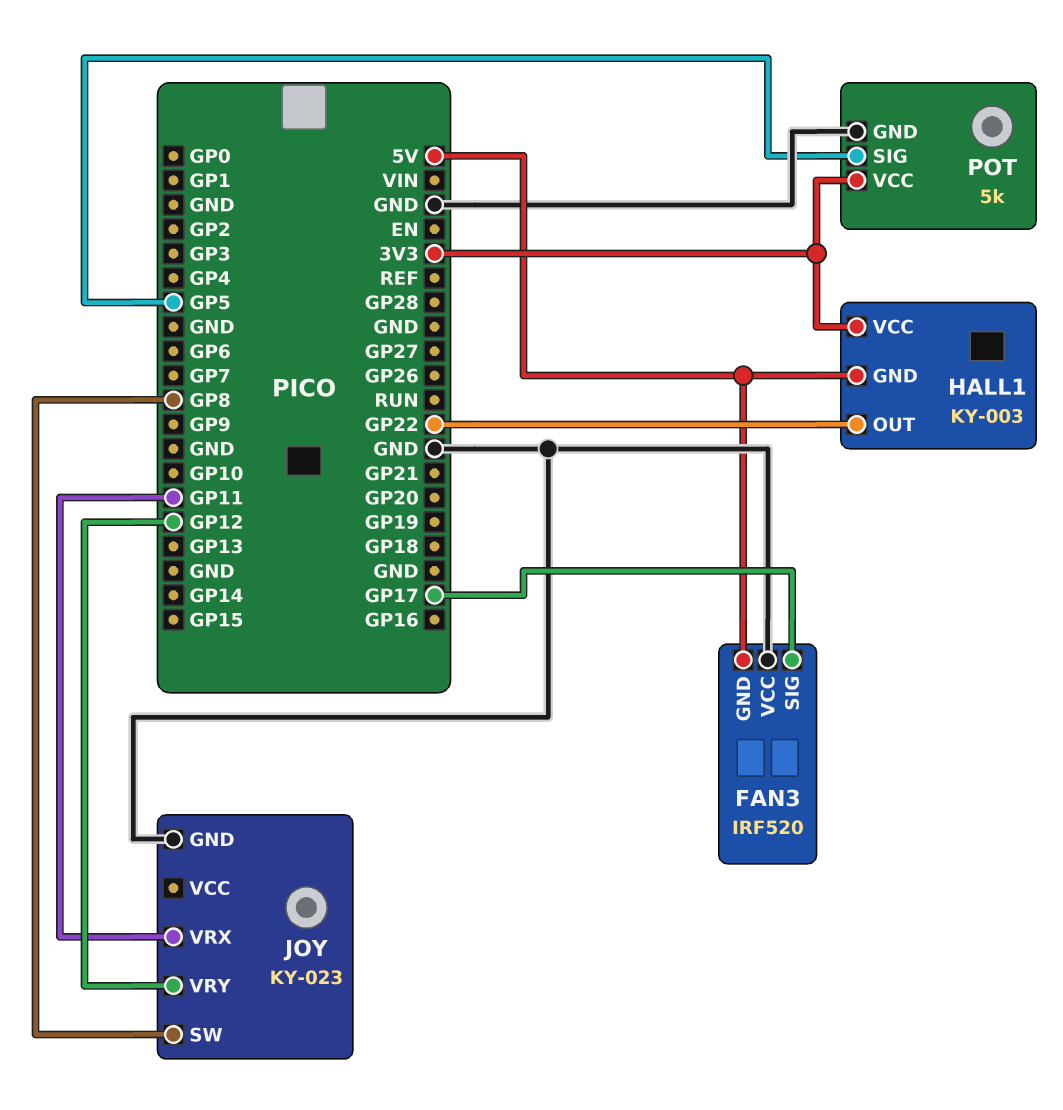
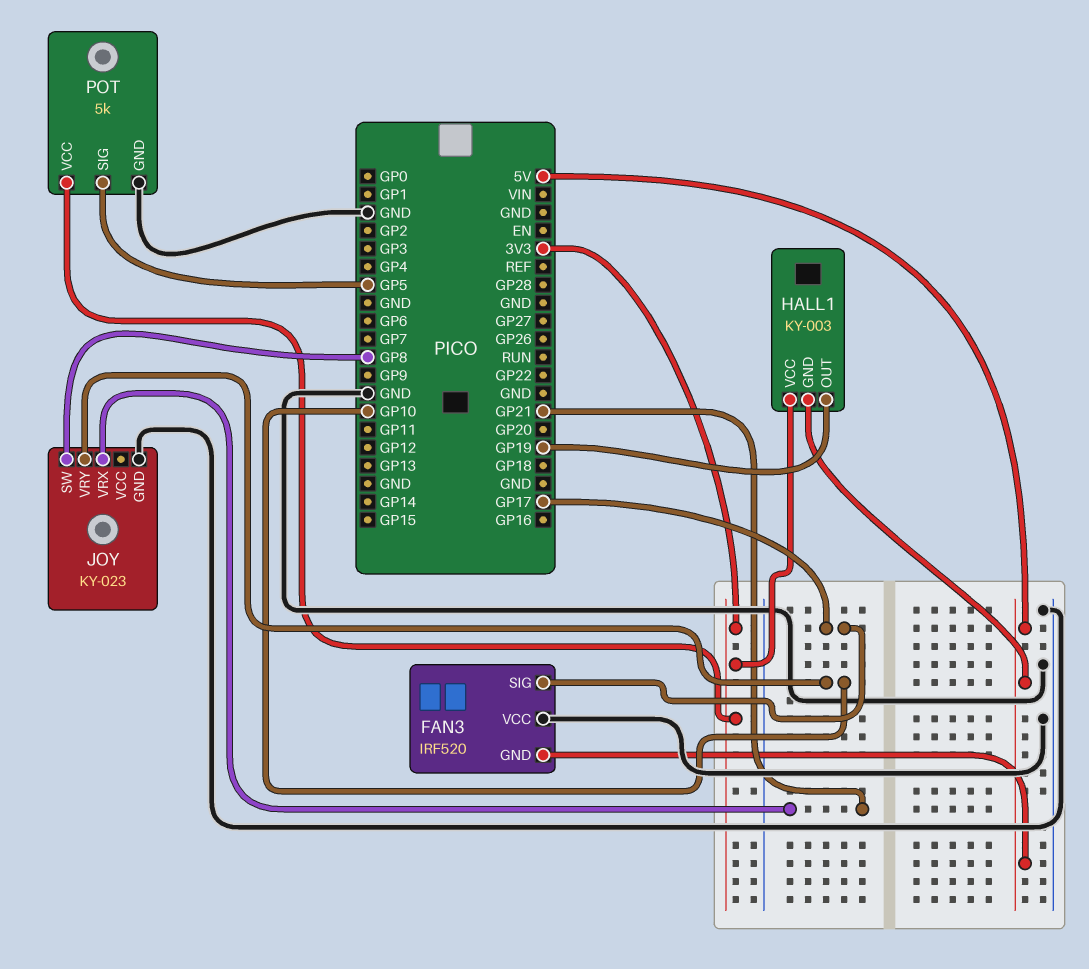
HALL1 pin OUT: GP22 -> GP19
JOY pin VRX: GP11 -> GP21
JOY pin VRY: GP12 -> GP10

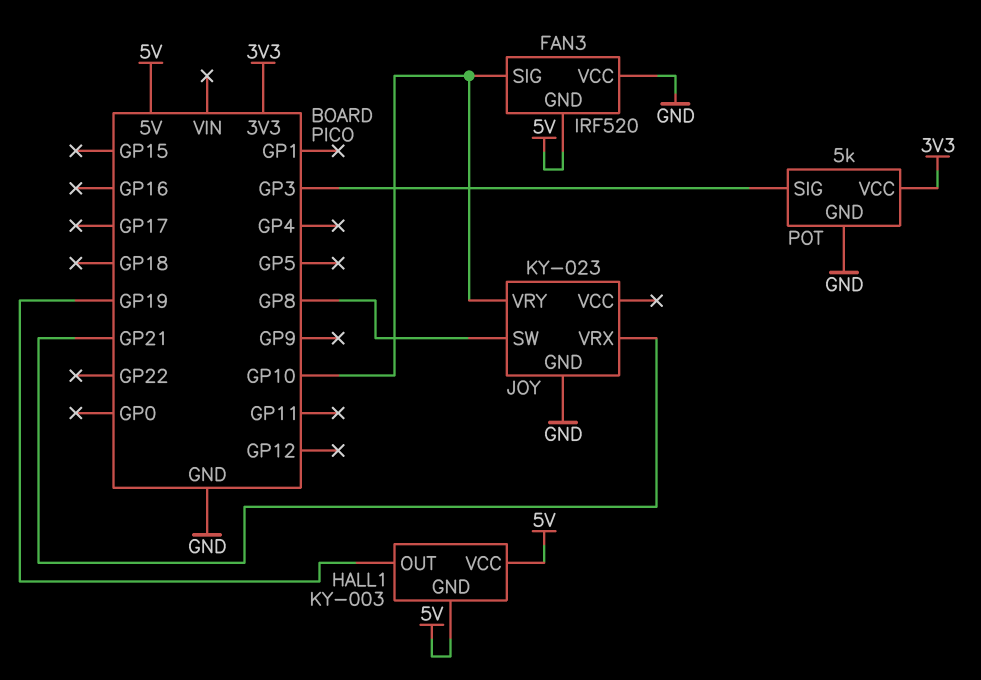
FAN3 pin SIG: GP17 -> GP10
HALL1 pin VCC: 3V3 -> 5V
POT pin SIG: GP5 -> GP3

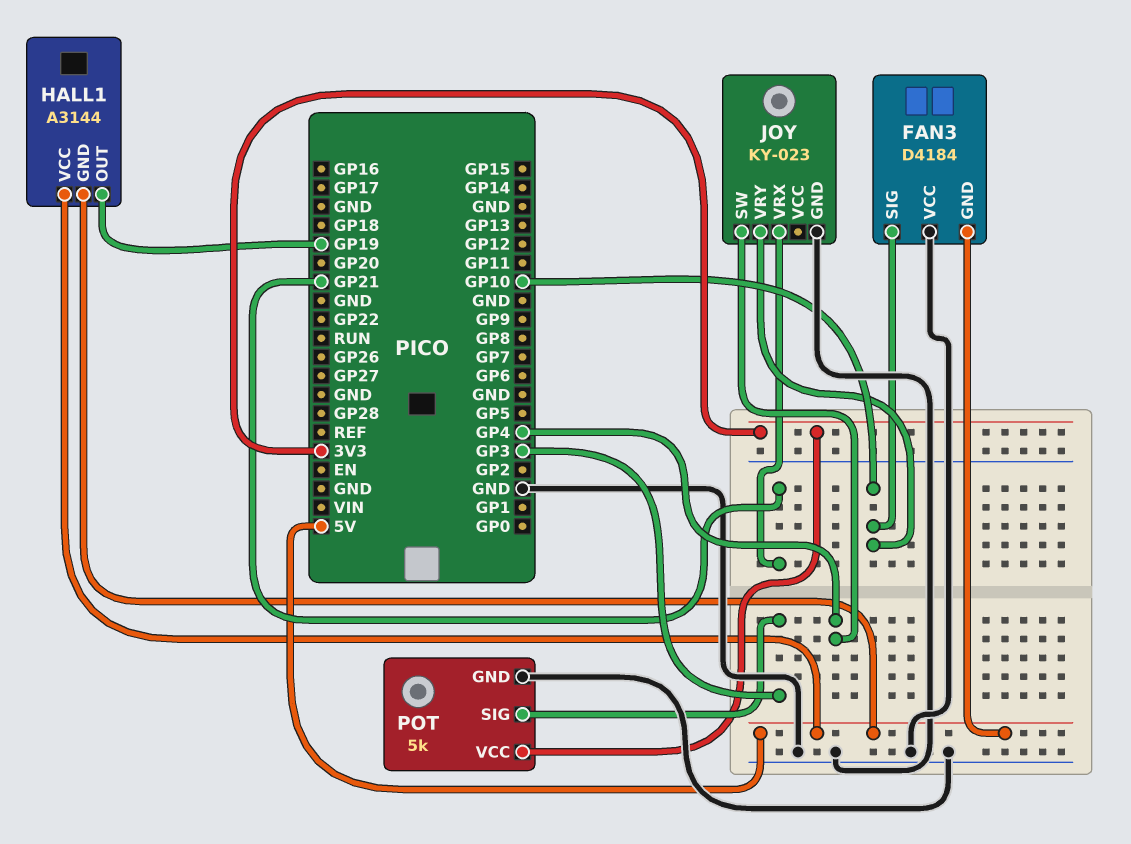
FAN3: IRF520 -> D4184
HALL1: KY-003 -> A3144
JOY pin SW: GP8 -> GP4

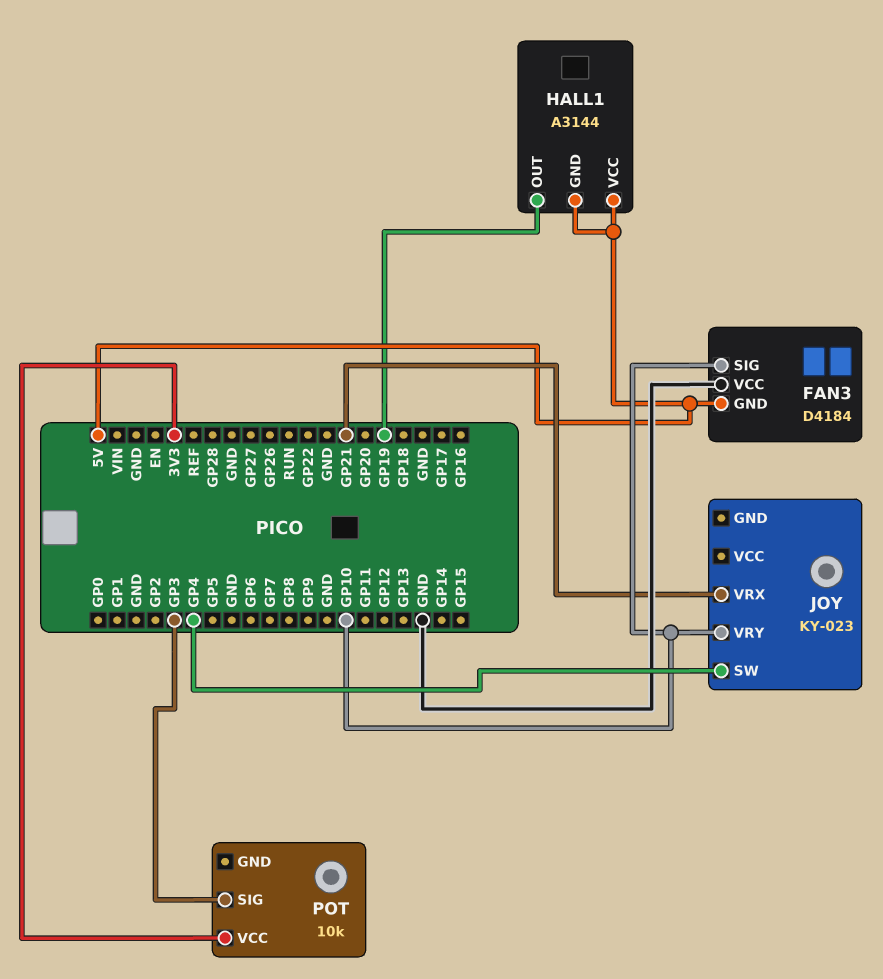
JOY pin GND: GND -> none
POT: 5k -> 10k
POT pin GND: GND -> none

